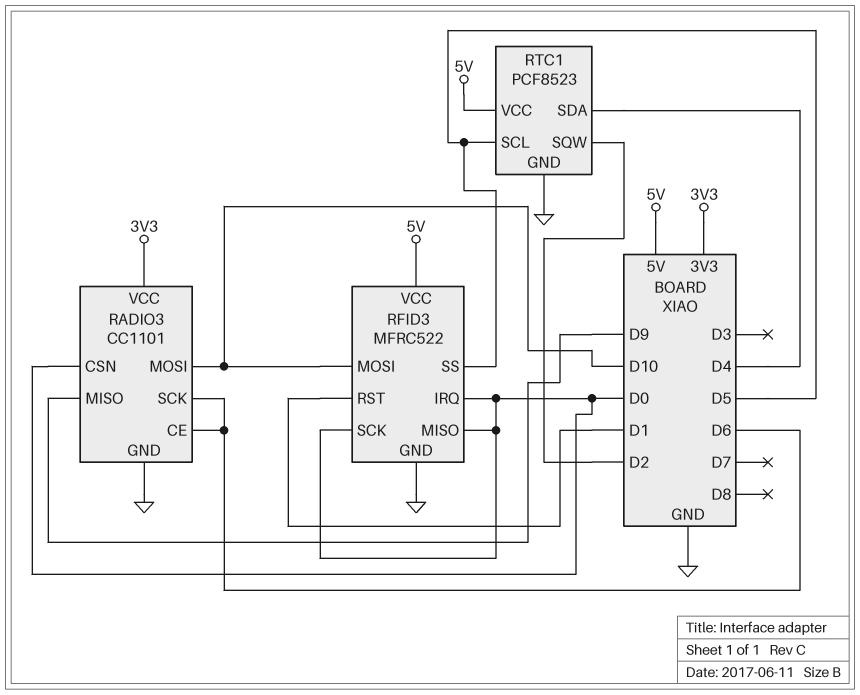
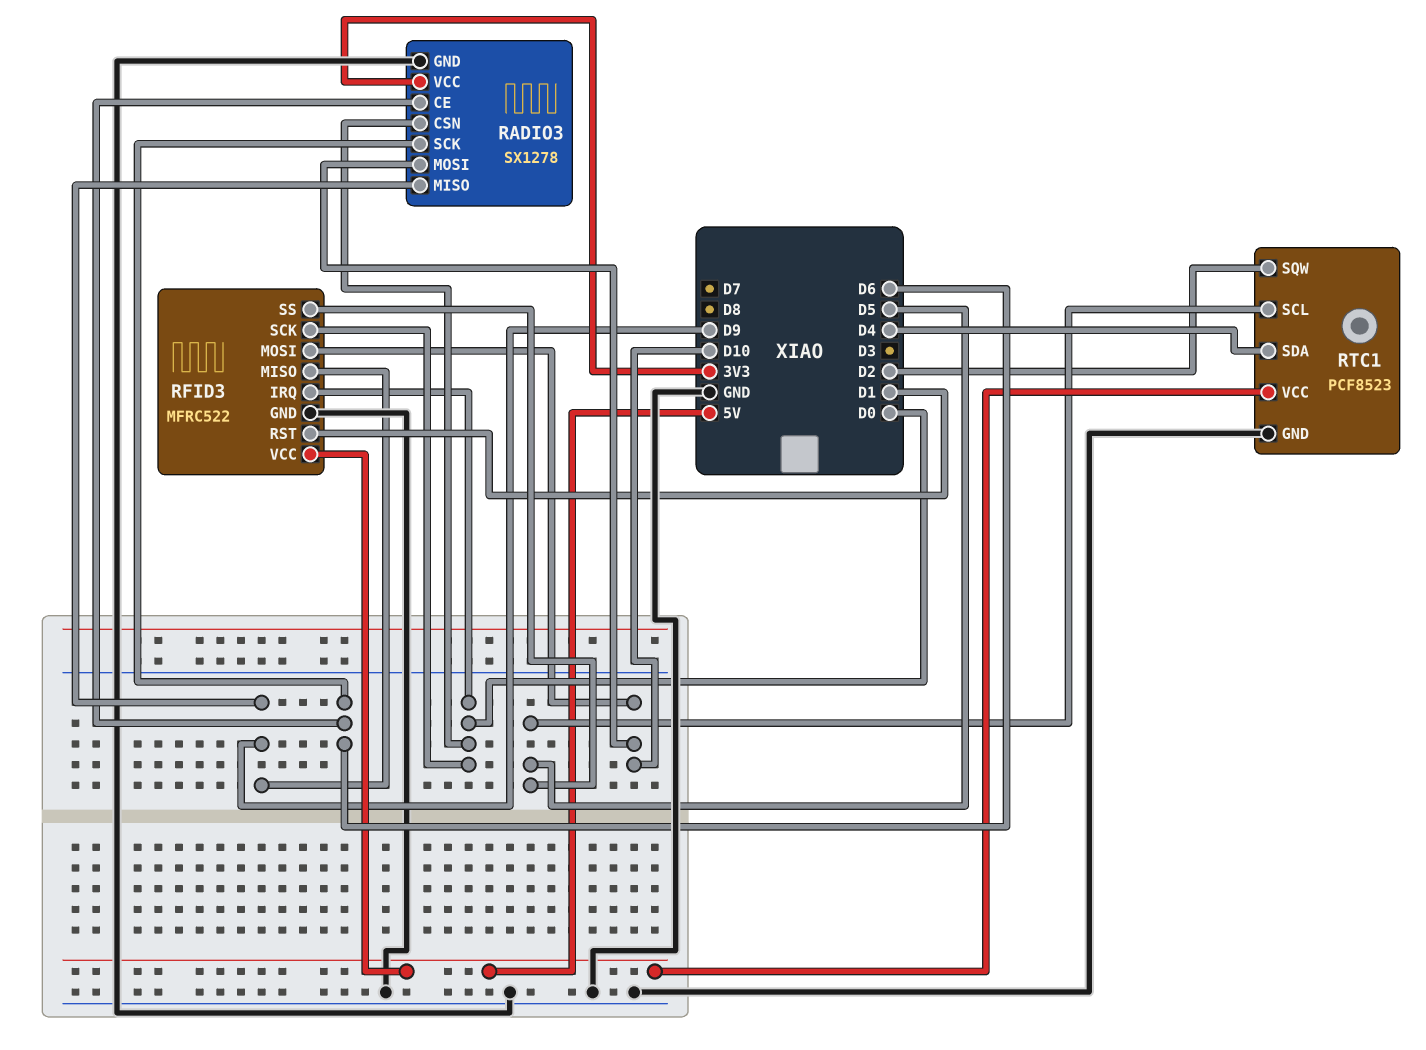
RADIO3: CC1101 -> SX1278
RFID3 pin MISO: D0 -> D9

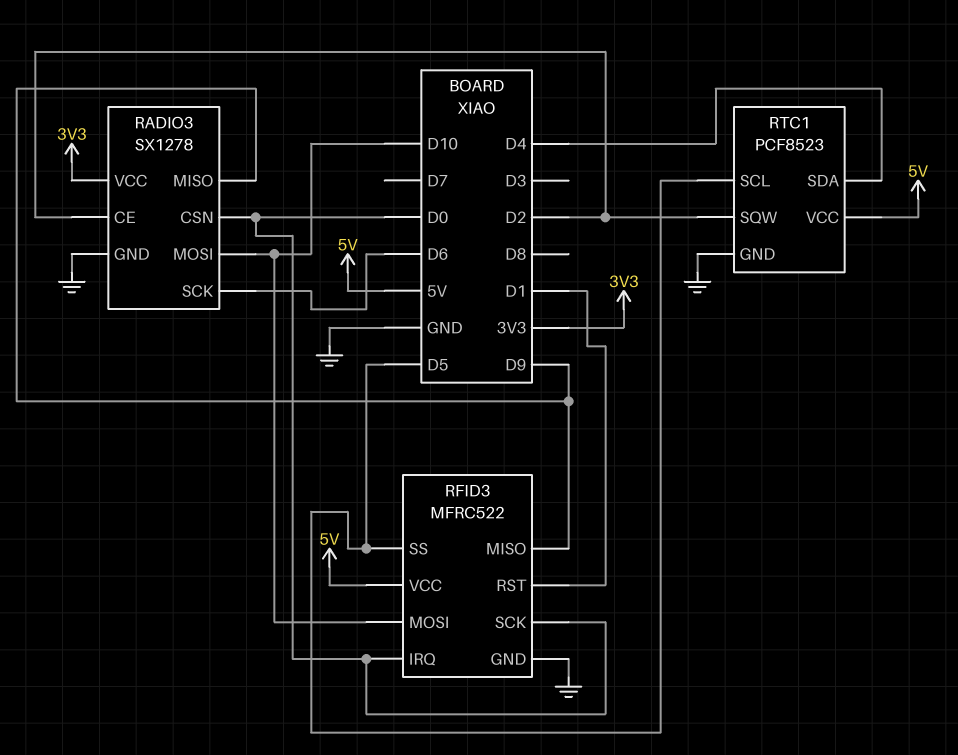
RADIO3 pin CE: D6 -> D2

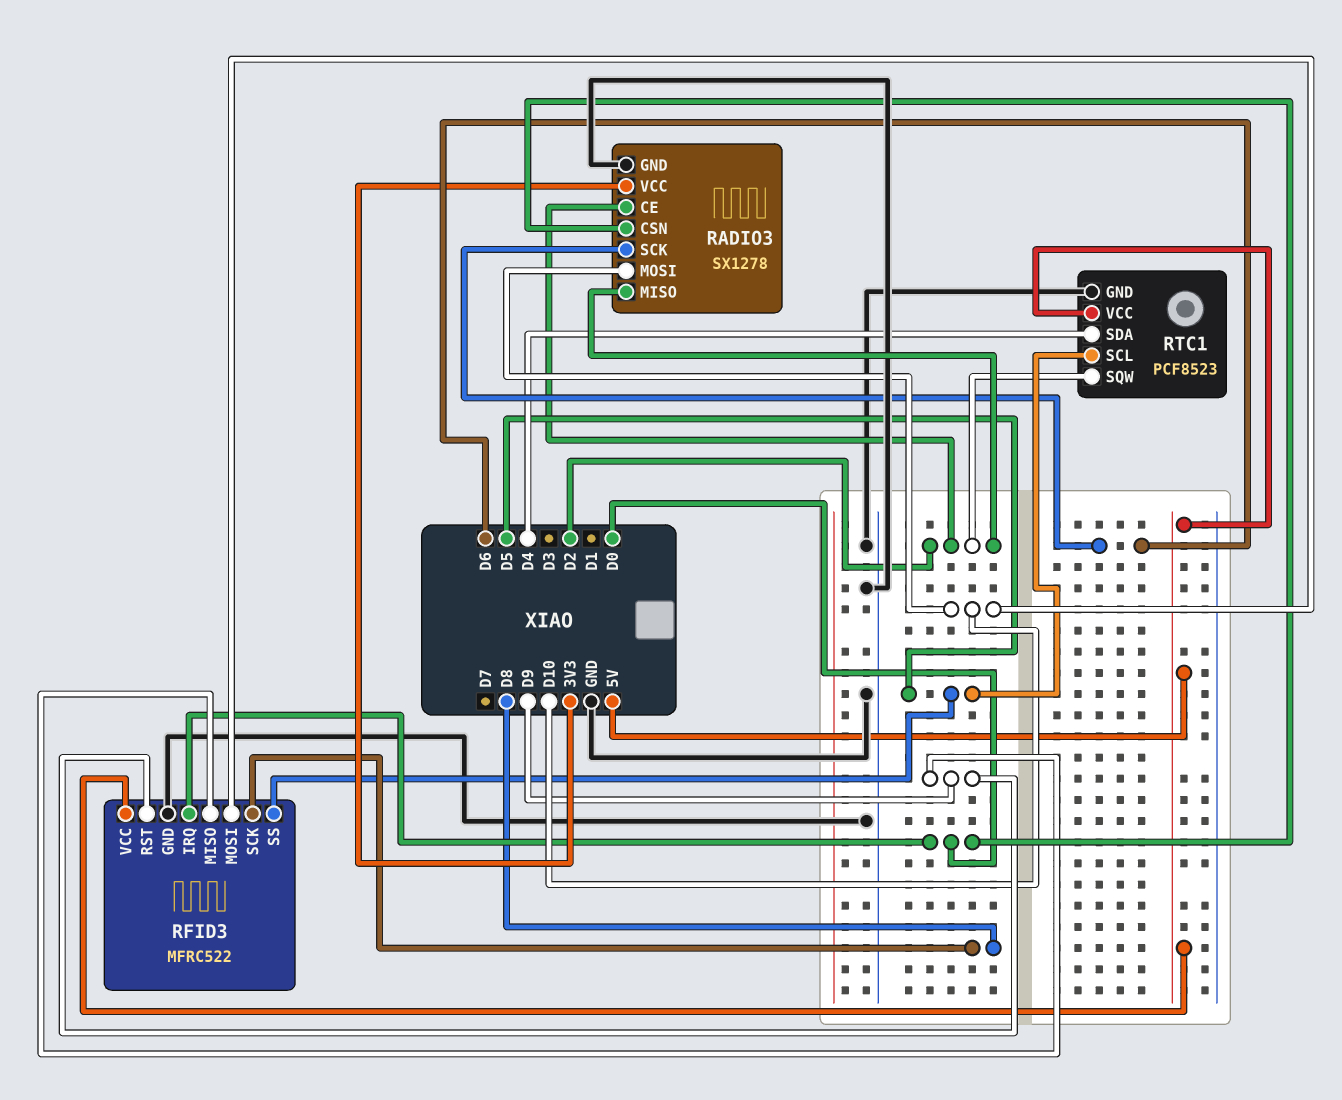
RADIO3 pin MISO: D9 -> D2
RFID3 pin RST: D1 -> D9
RFID3 pin SCK: D0 -> D8

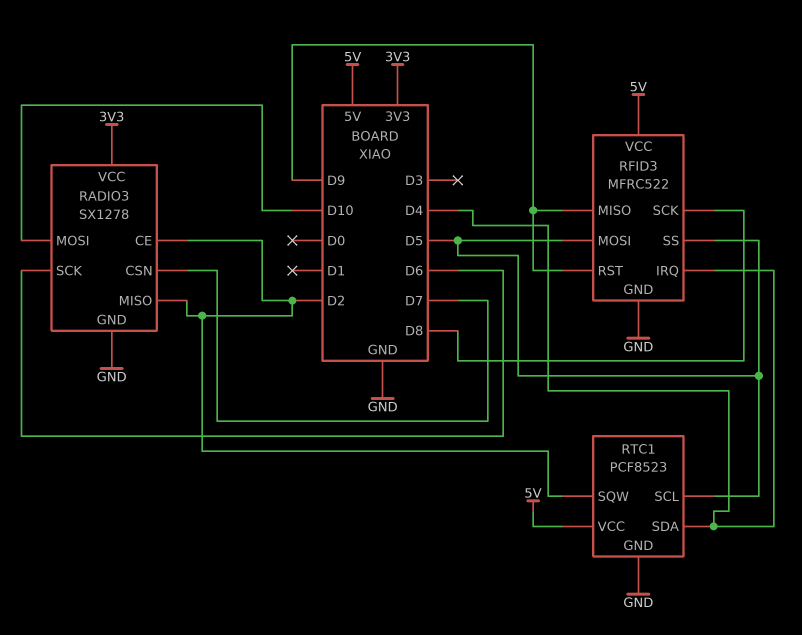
RADIO3 pin CSN: D0 -> D7
RFID3 pin IRQ: D0 -> D4
RFID3 pin MOSI: D10 -> D5

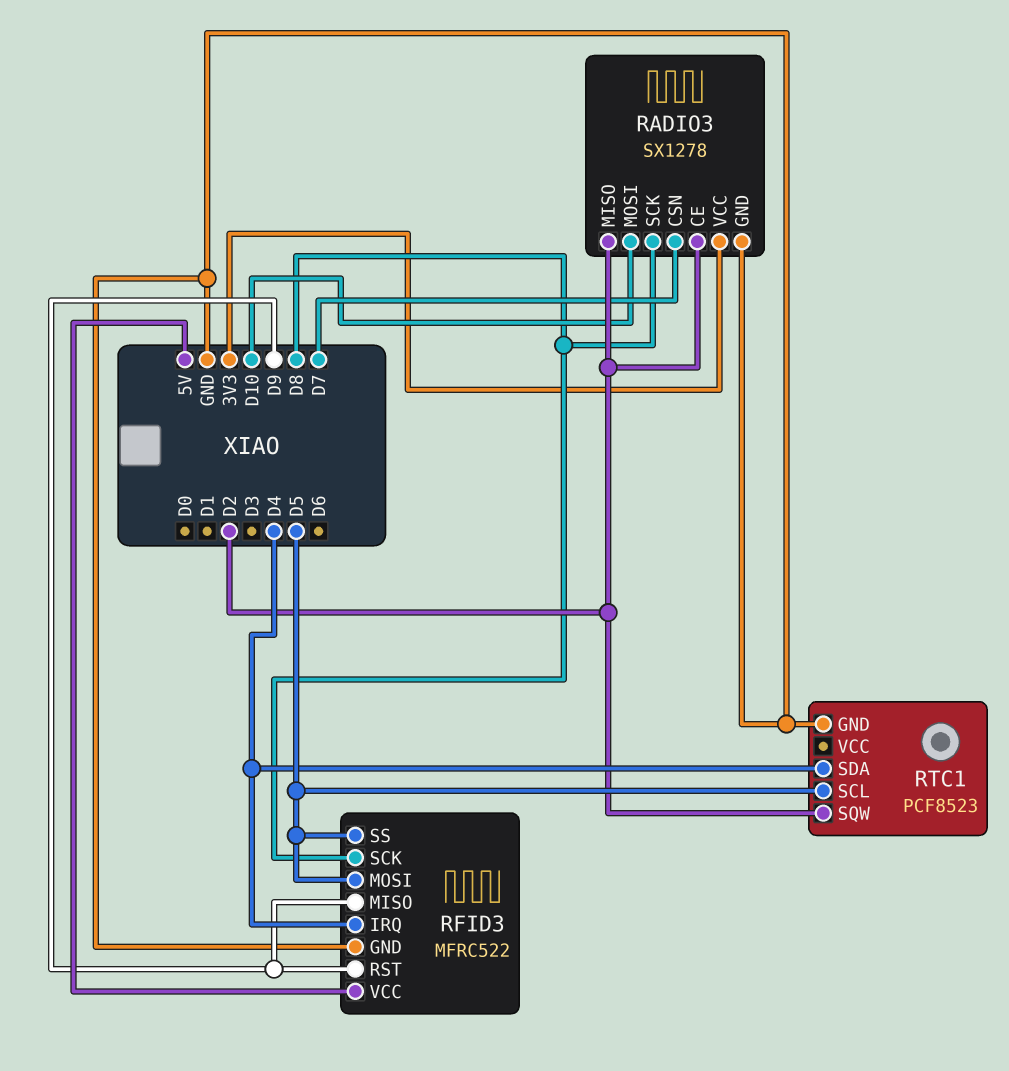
RADIO3 pin SCK: D6 -> D8
RTC1 pin VCC: 5V -> none

